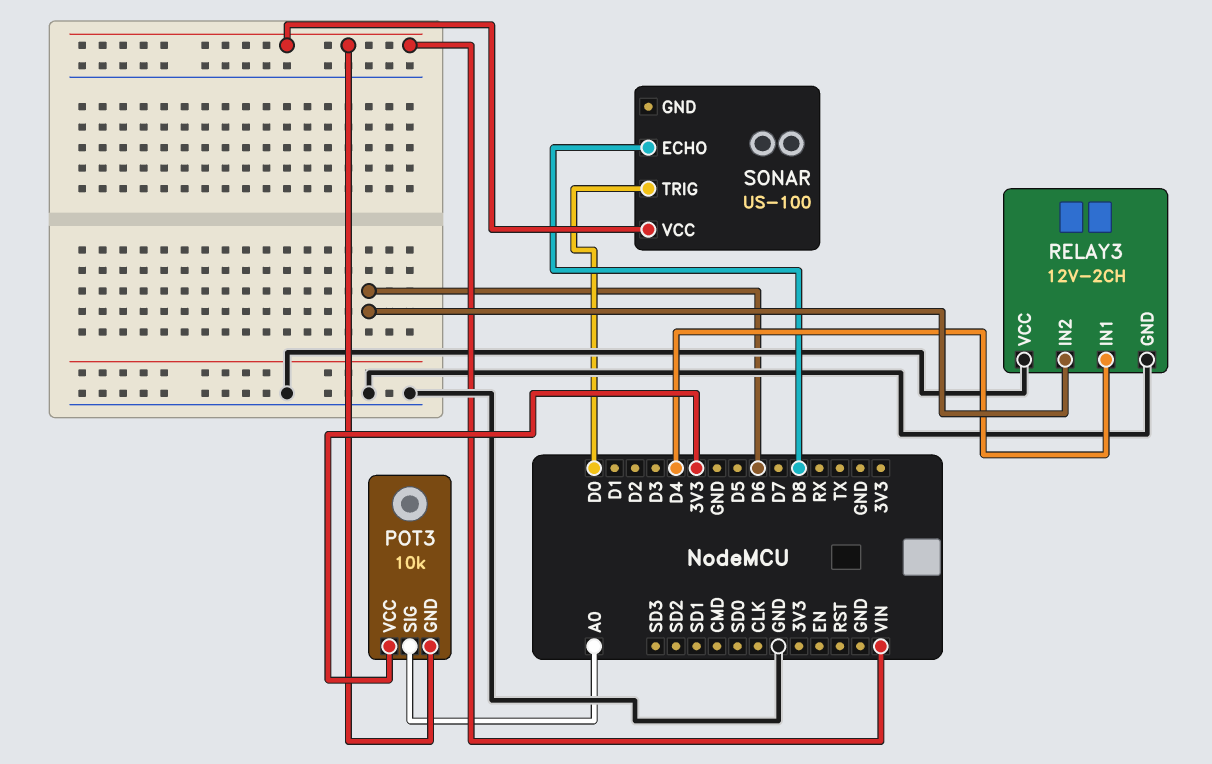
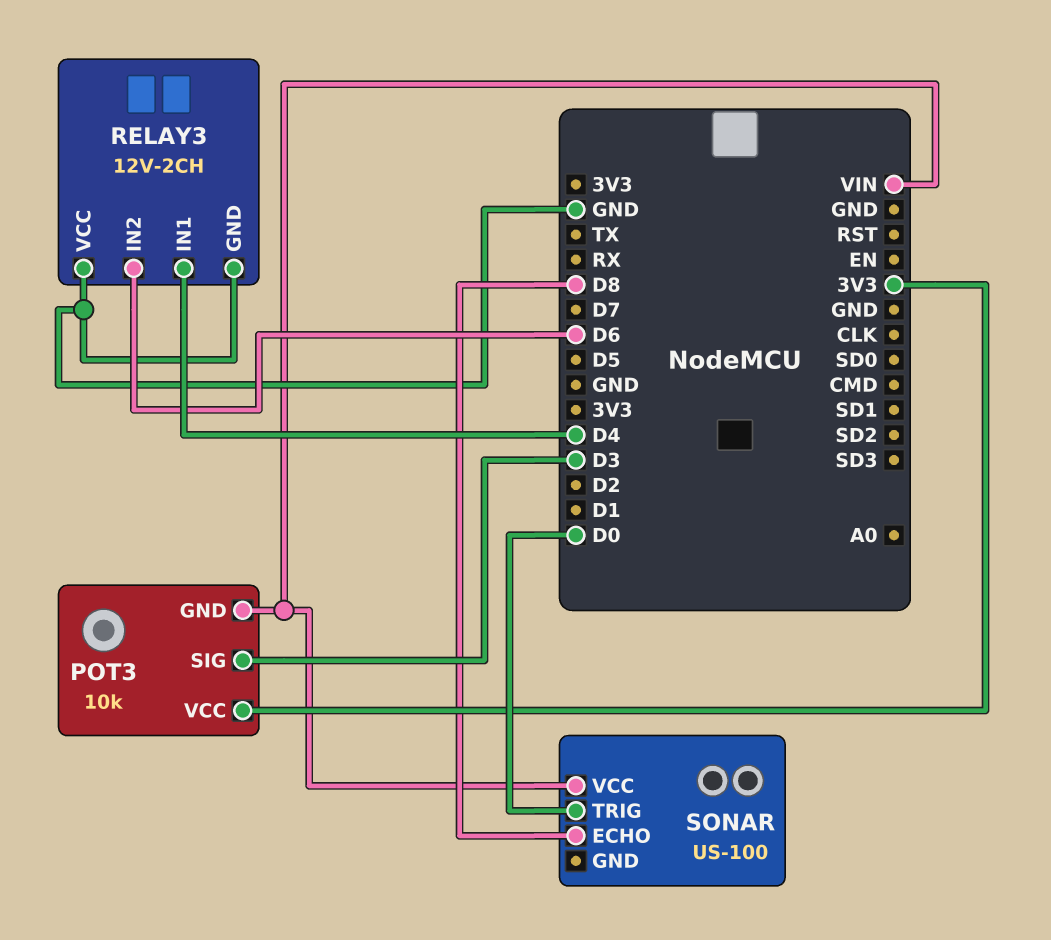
POT3 pin SIG: A0 -> D3

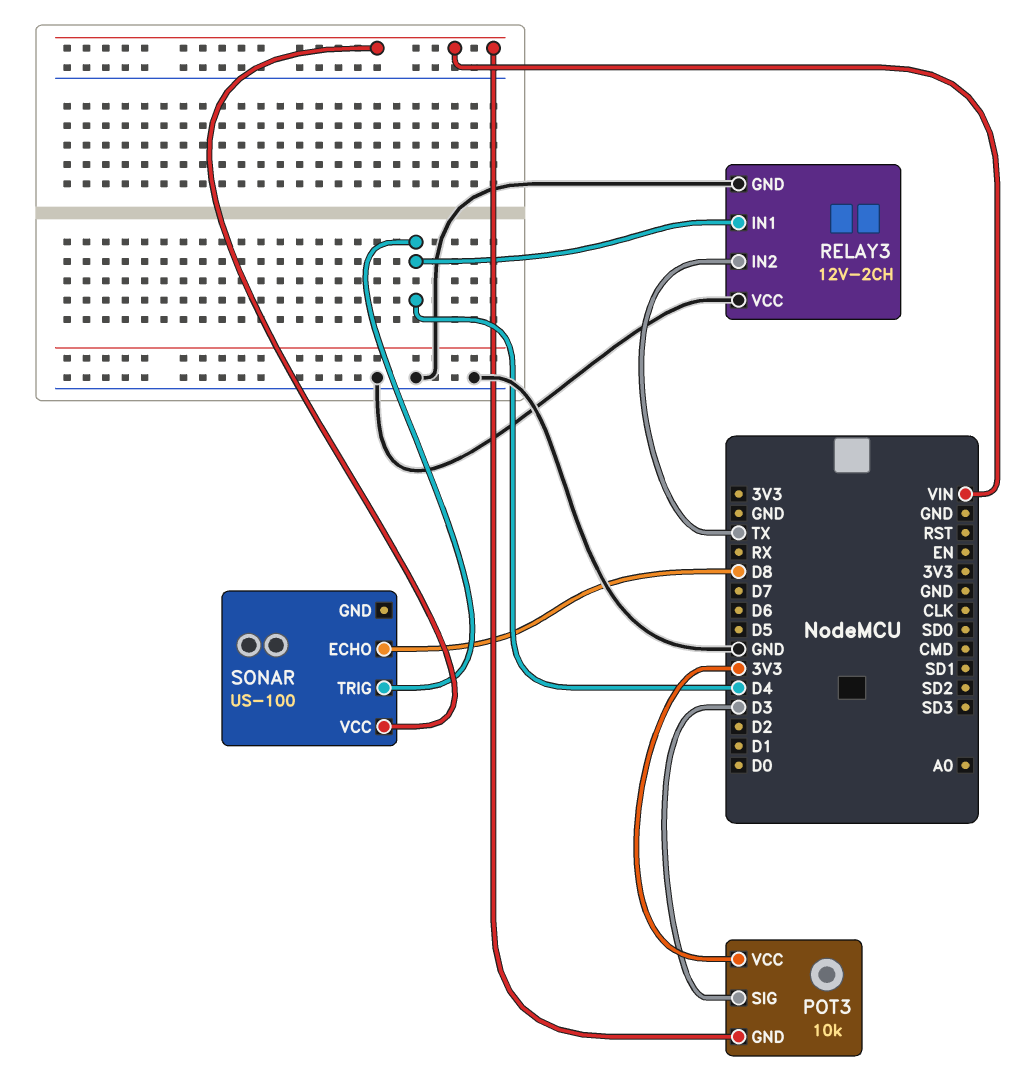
RELAY3 pin IN2: D6 -> TX
SONAR pin TRIG: D0 -> D4

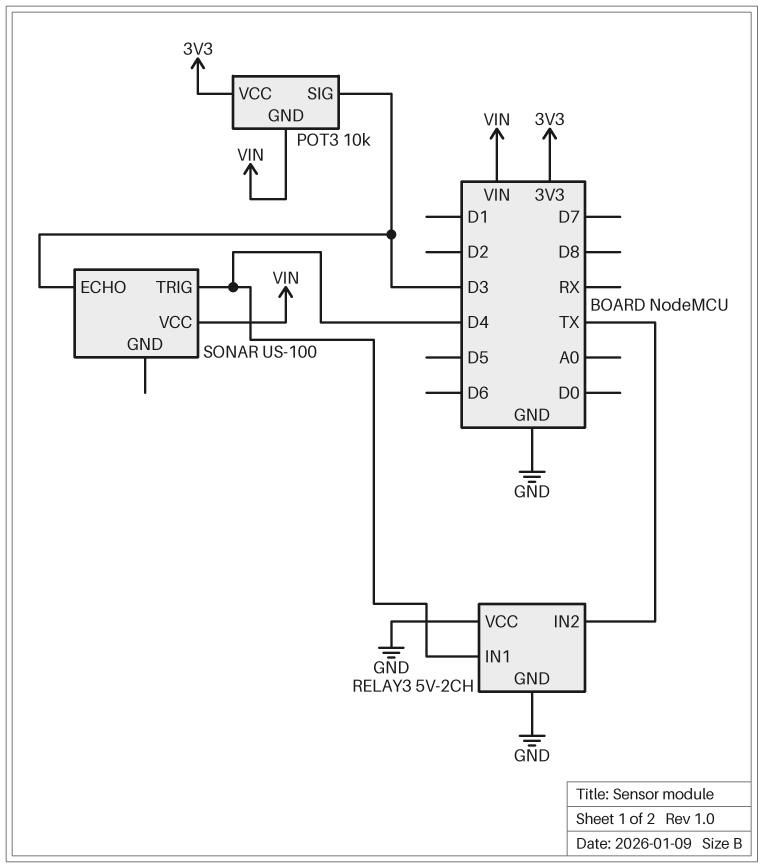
RELAY3: 12V-2CH -> 5V-2CH
SONAR pin ECHO: D8 -> D3

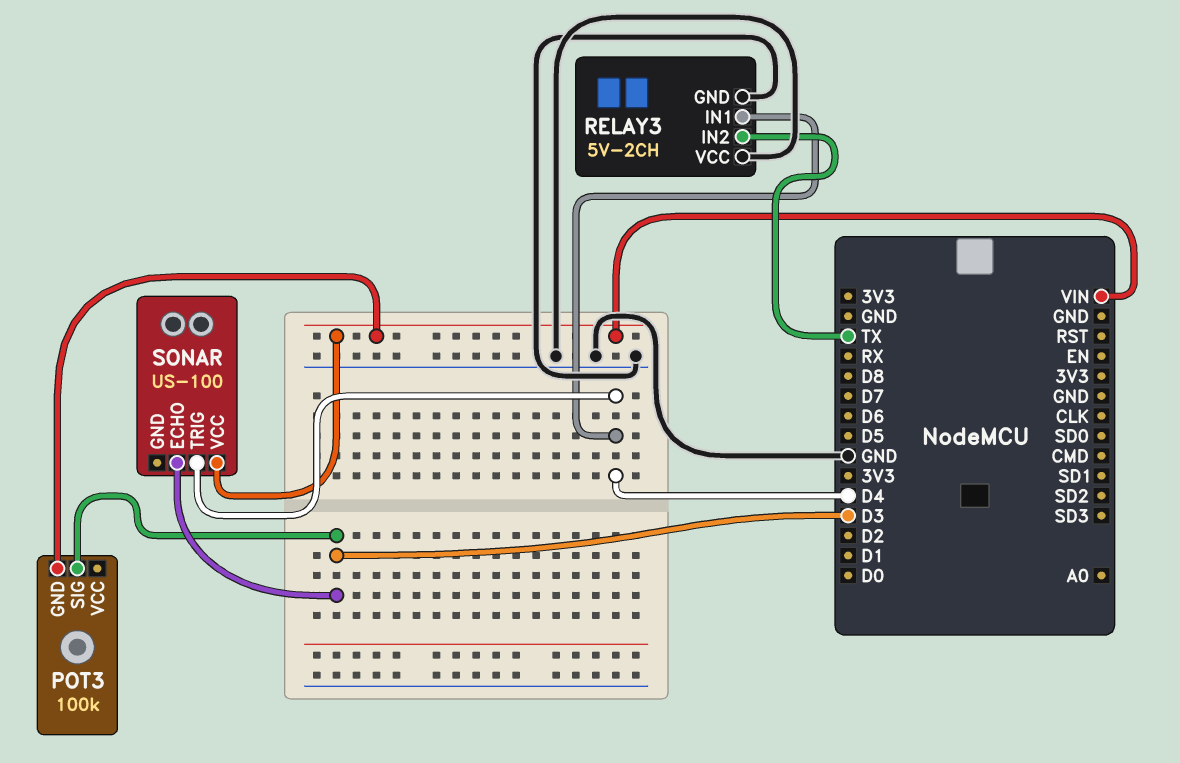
POT3: 10k -> 100k
POT3 pin VCC: 3V3 -> none

